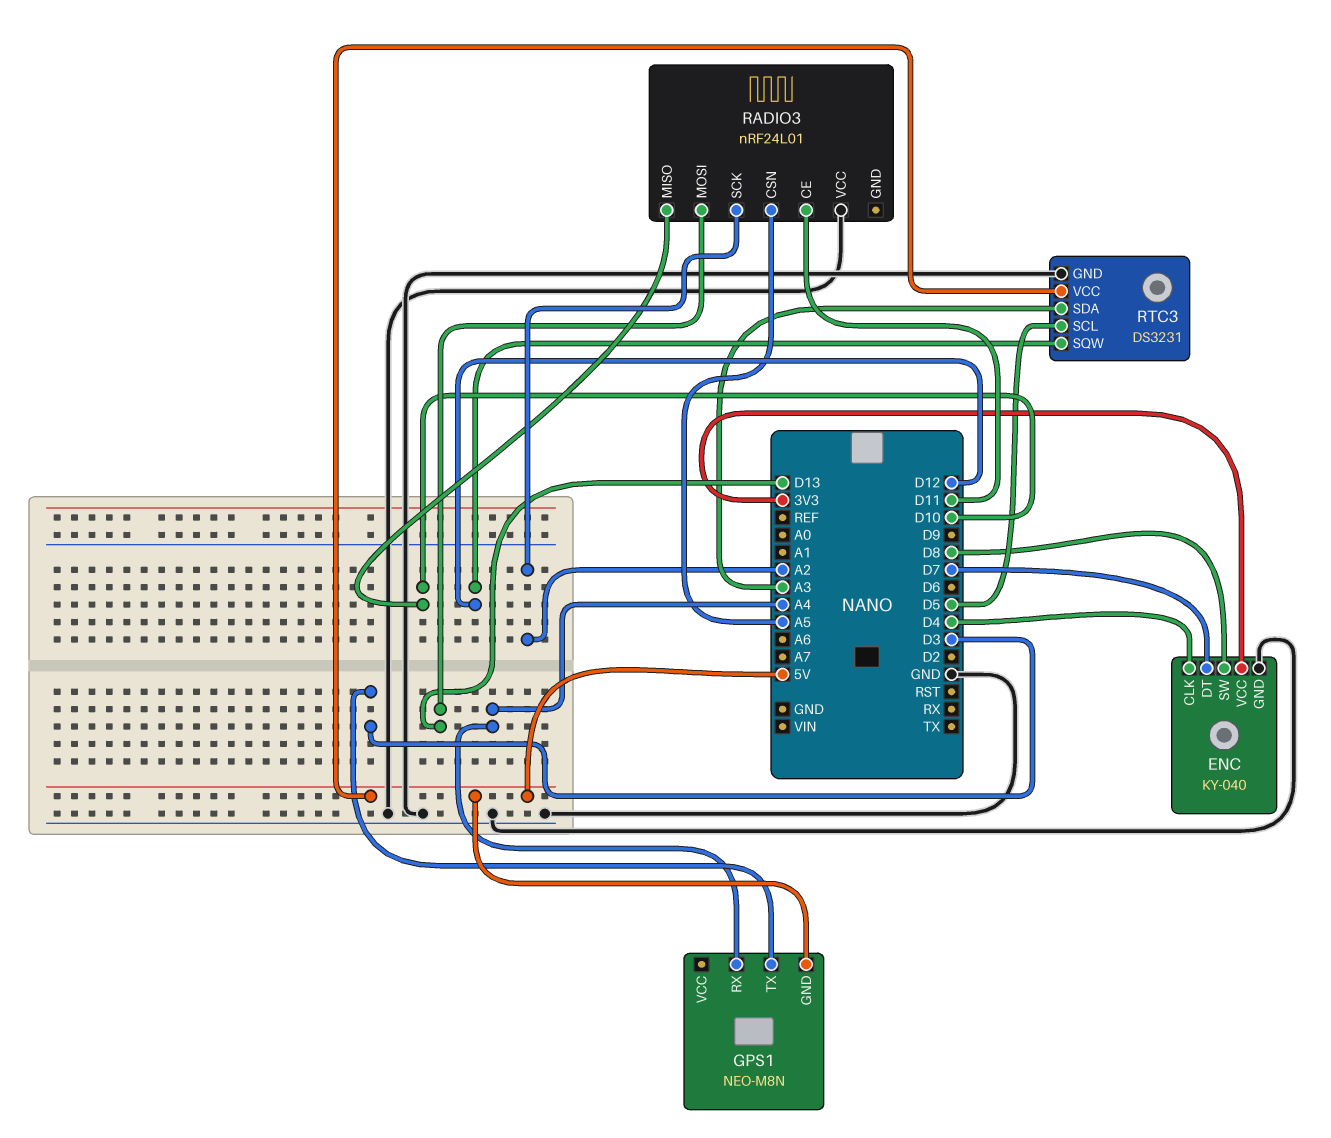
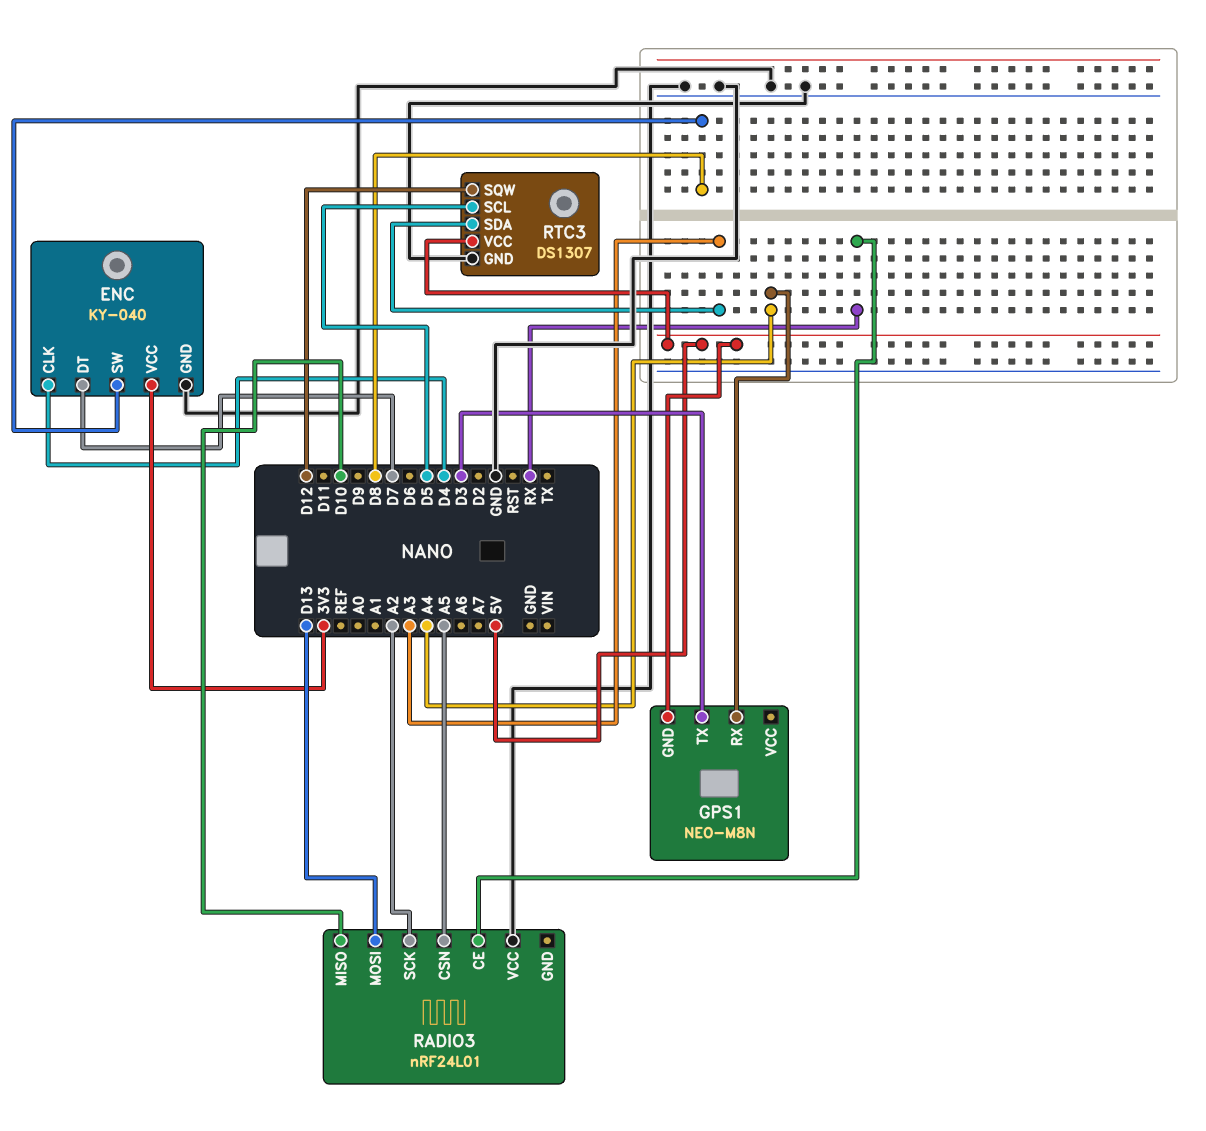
RADIO3 pin CE: D11 -> RX
RTC3: DS3231 -> DS1307

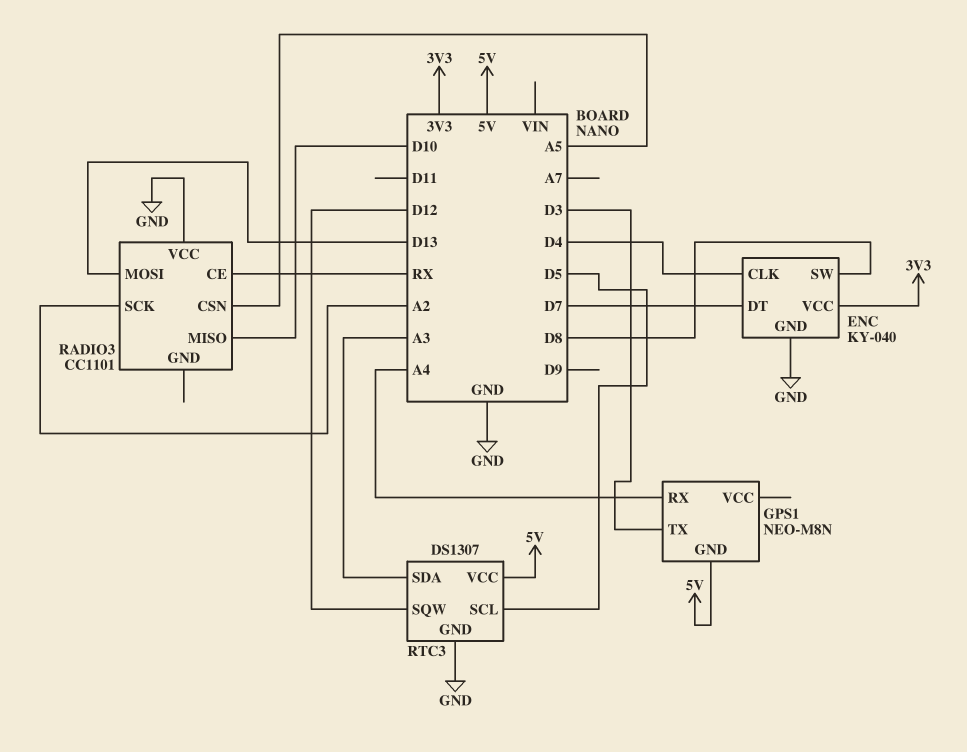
RADIO3: nRF24L01 -> CC1101

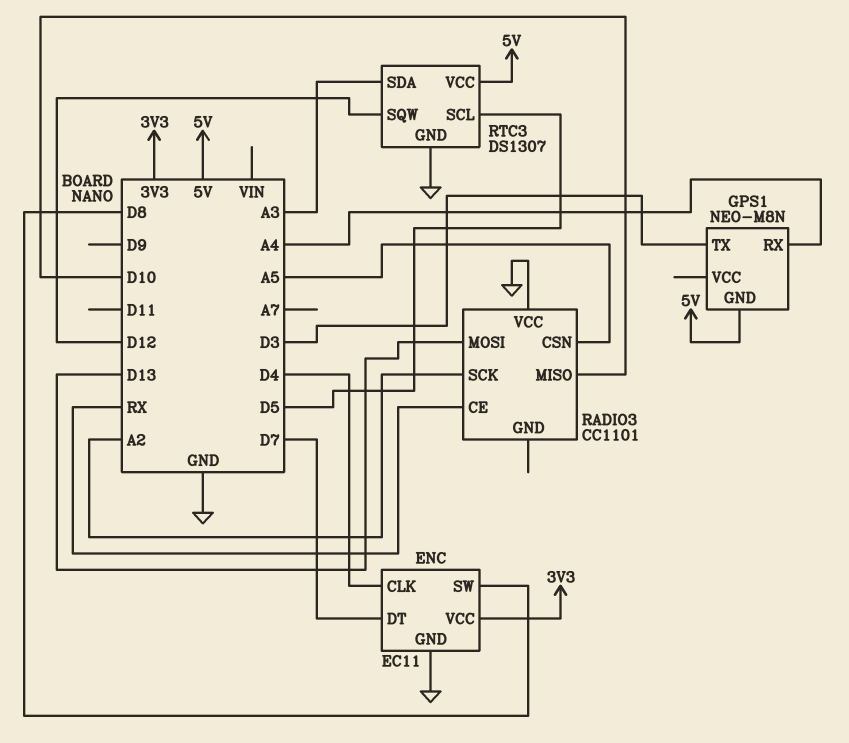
ENC: KY-040 -> EC11

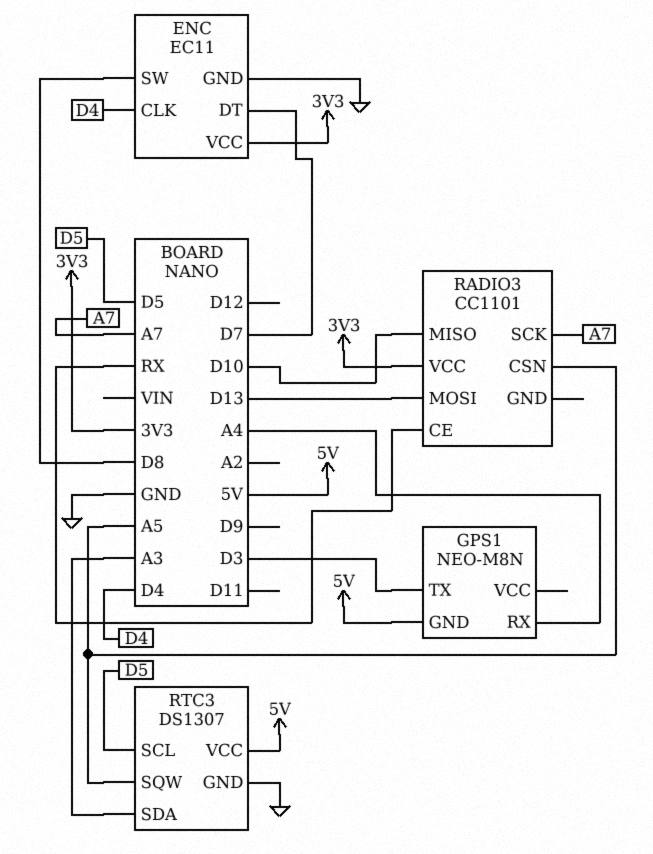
RADIO3 pin SCK: A2 -> A7
RADIO3 pin VCC: GND -> 3V3
RTC3 pin SQW: D12 -> A5

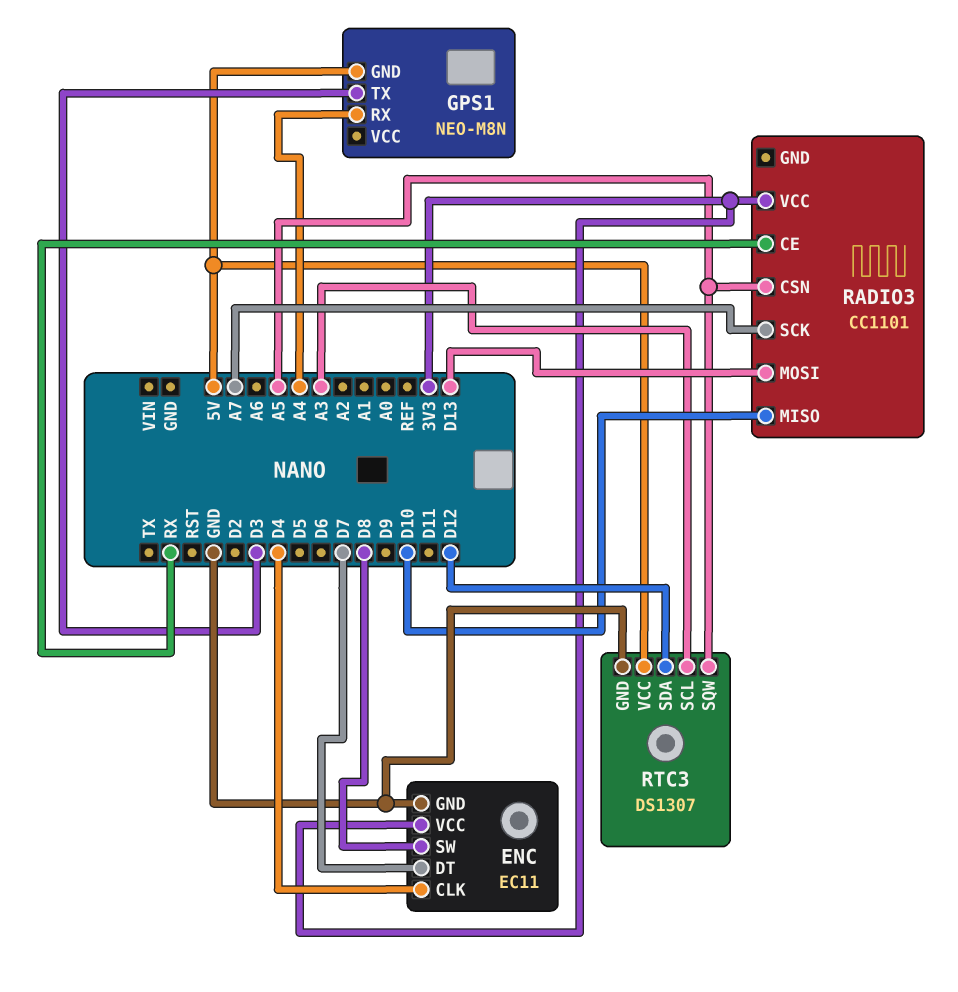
RTC3 pin SCL: D5 -> A3
RTC3 pin SDA: A3 -> D12

